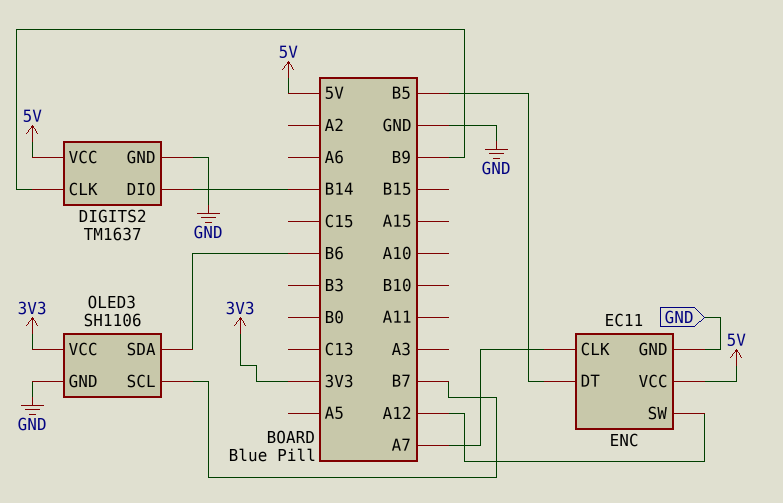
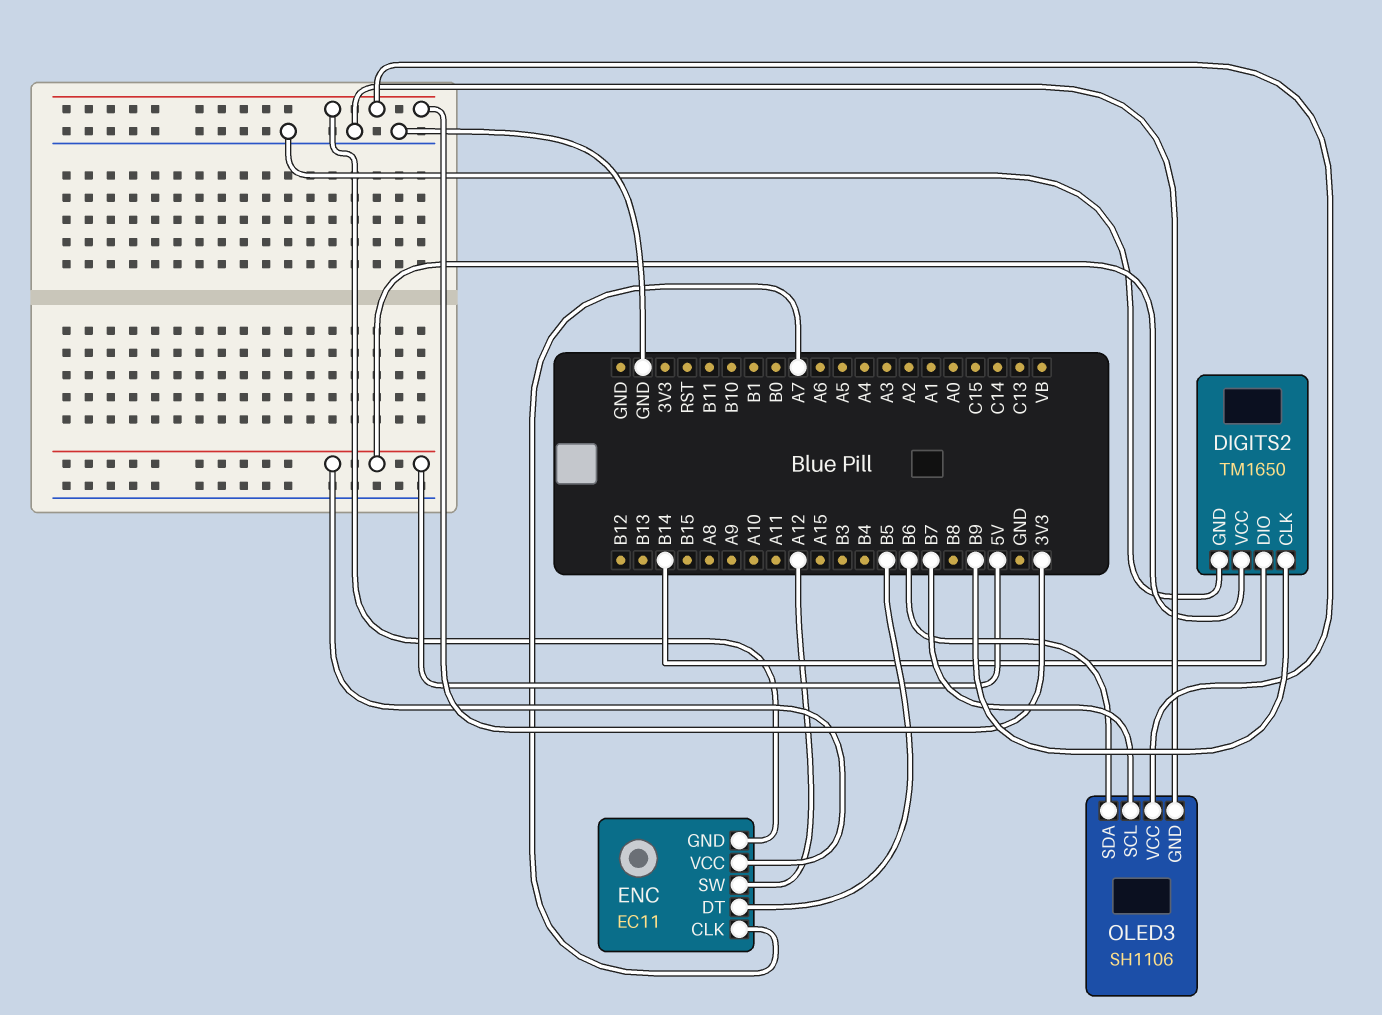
DIGITS2: TM1637 -> TM1650
ENC pin GND: GND -> 3V3

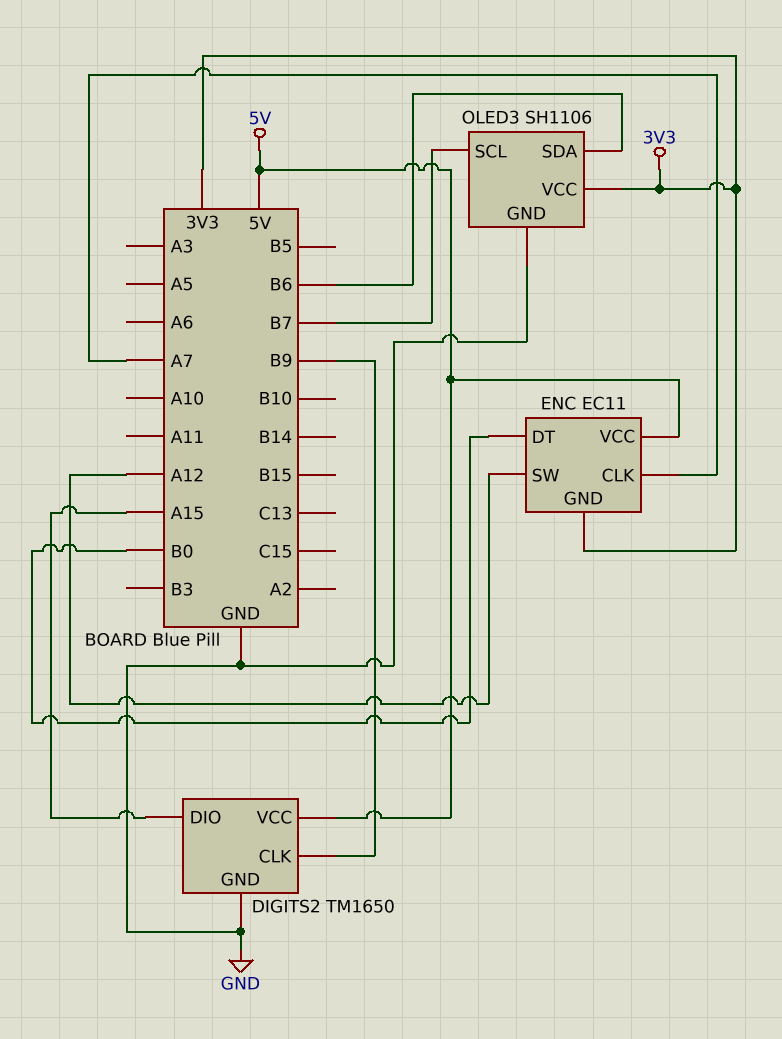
DIGITS2 pin DIO: B14 -> A15
ENC pin DT: B5 -> B0

